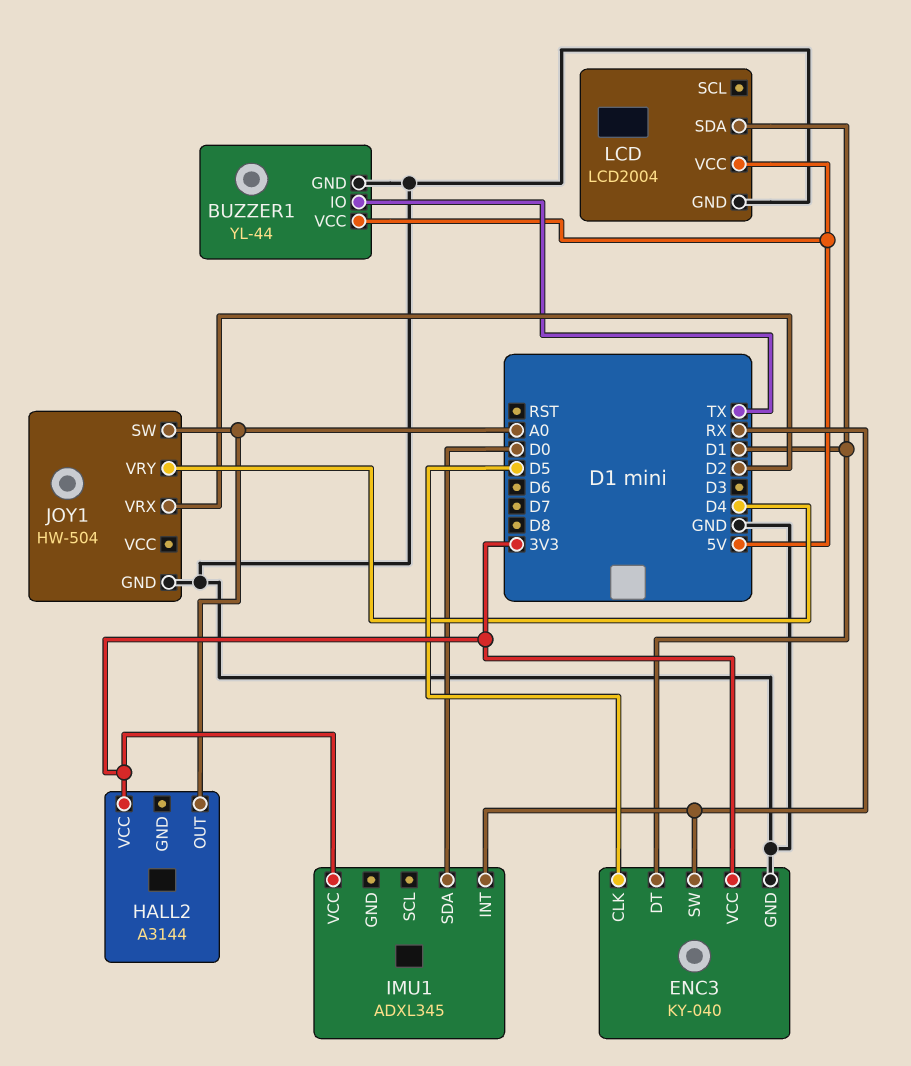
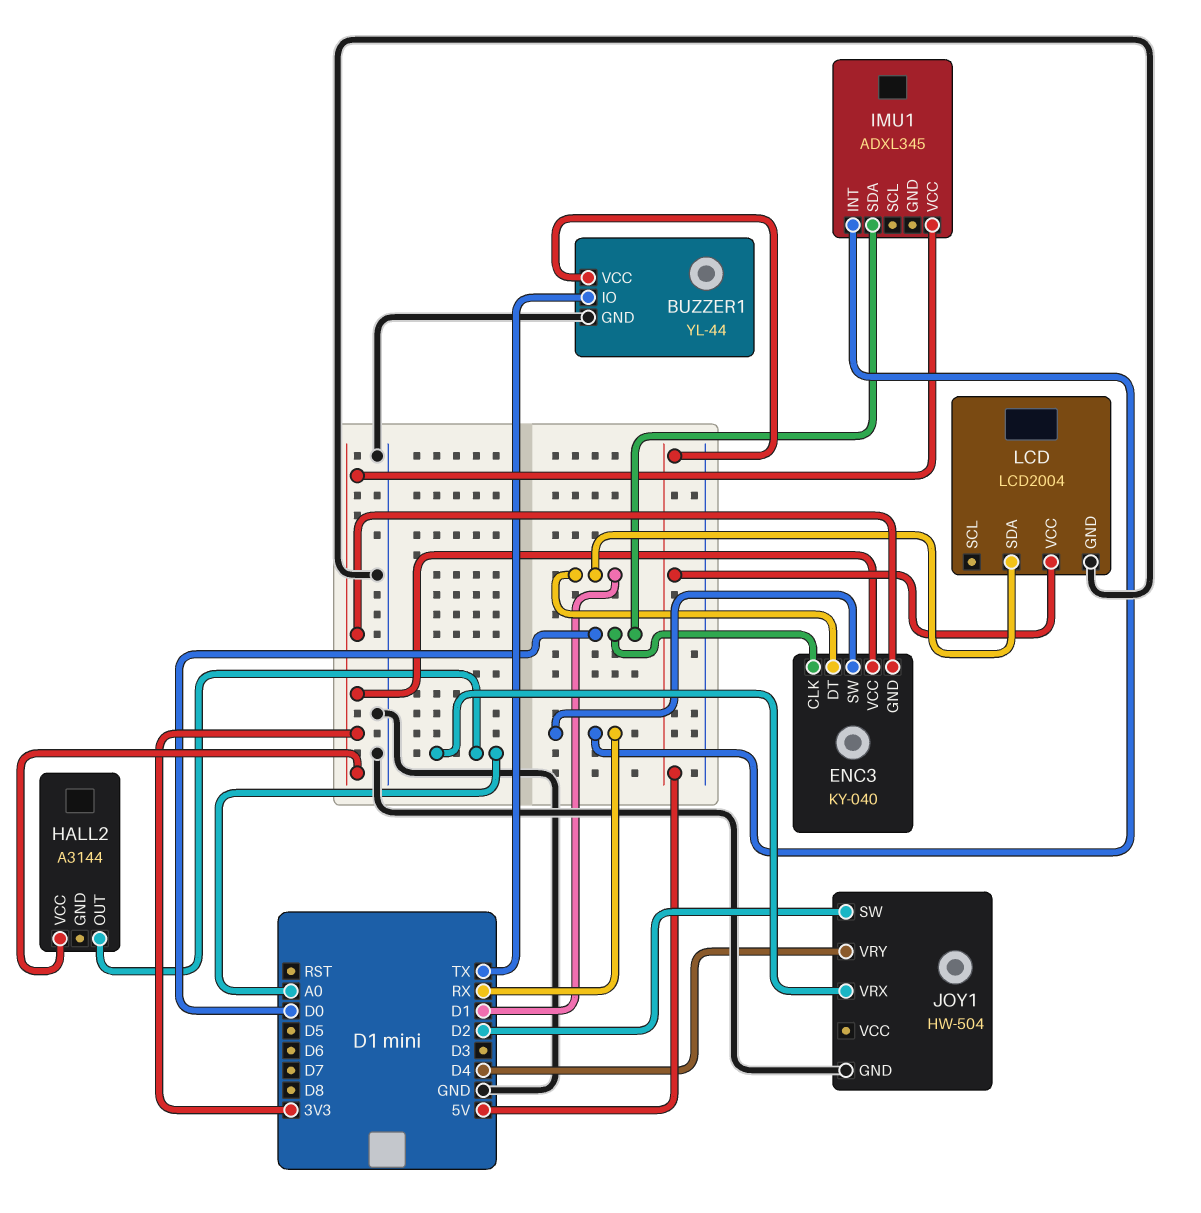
ENC3 pin CLK: D5 -> D0
ENC3 pin GND: GND -> 3V3
JOY1 pin SW: A0 -> D2
JOY1 pin VRX: D2 -> A0

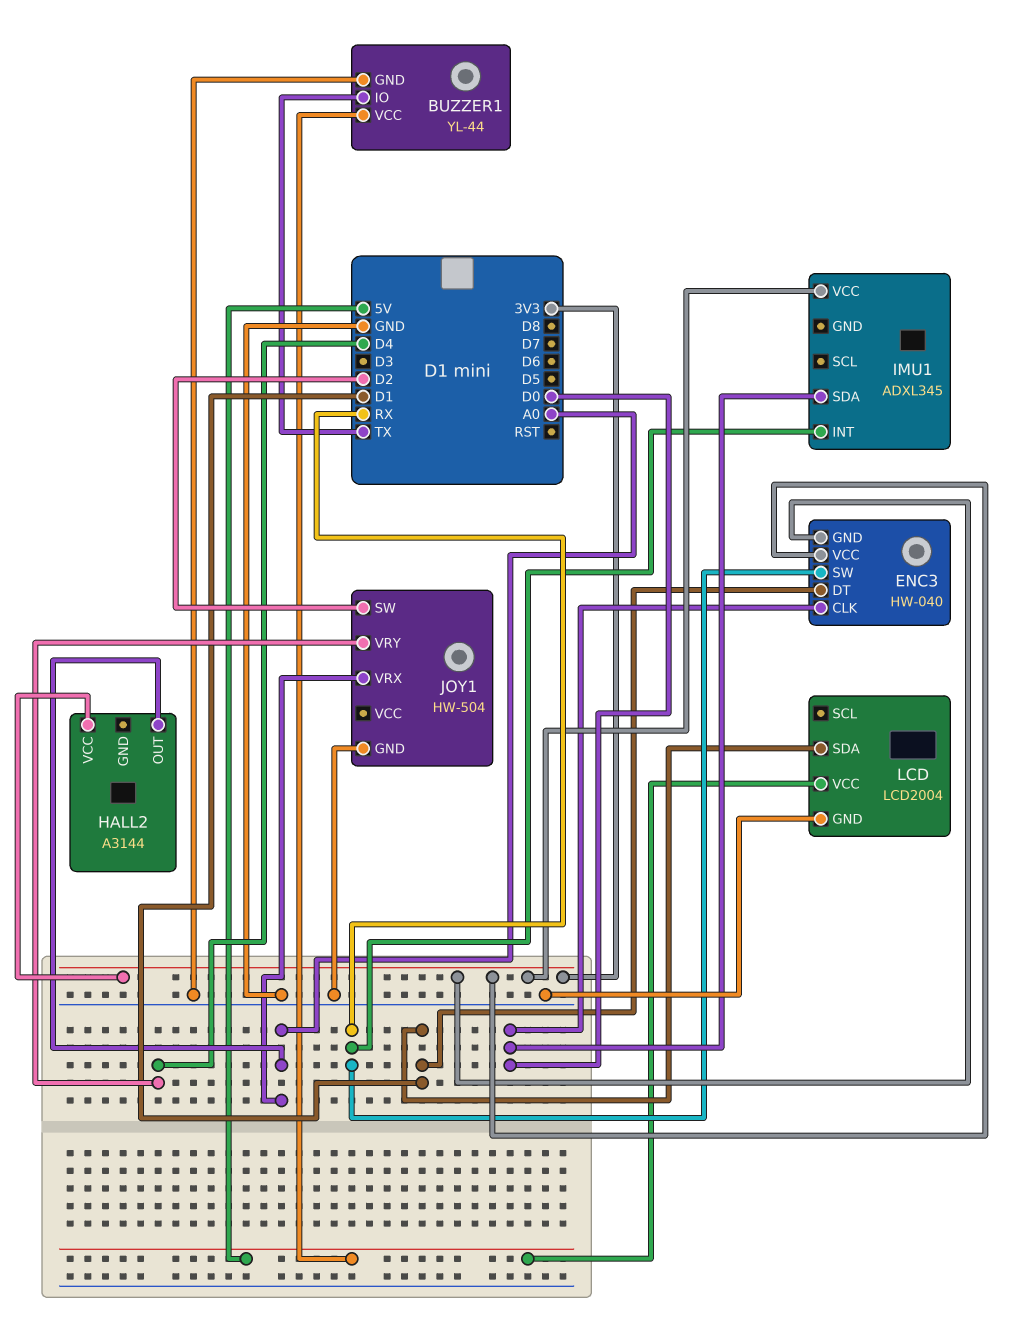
ENC3: KY-040 -> HW-040

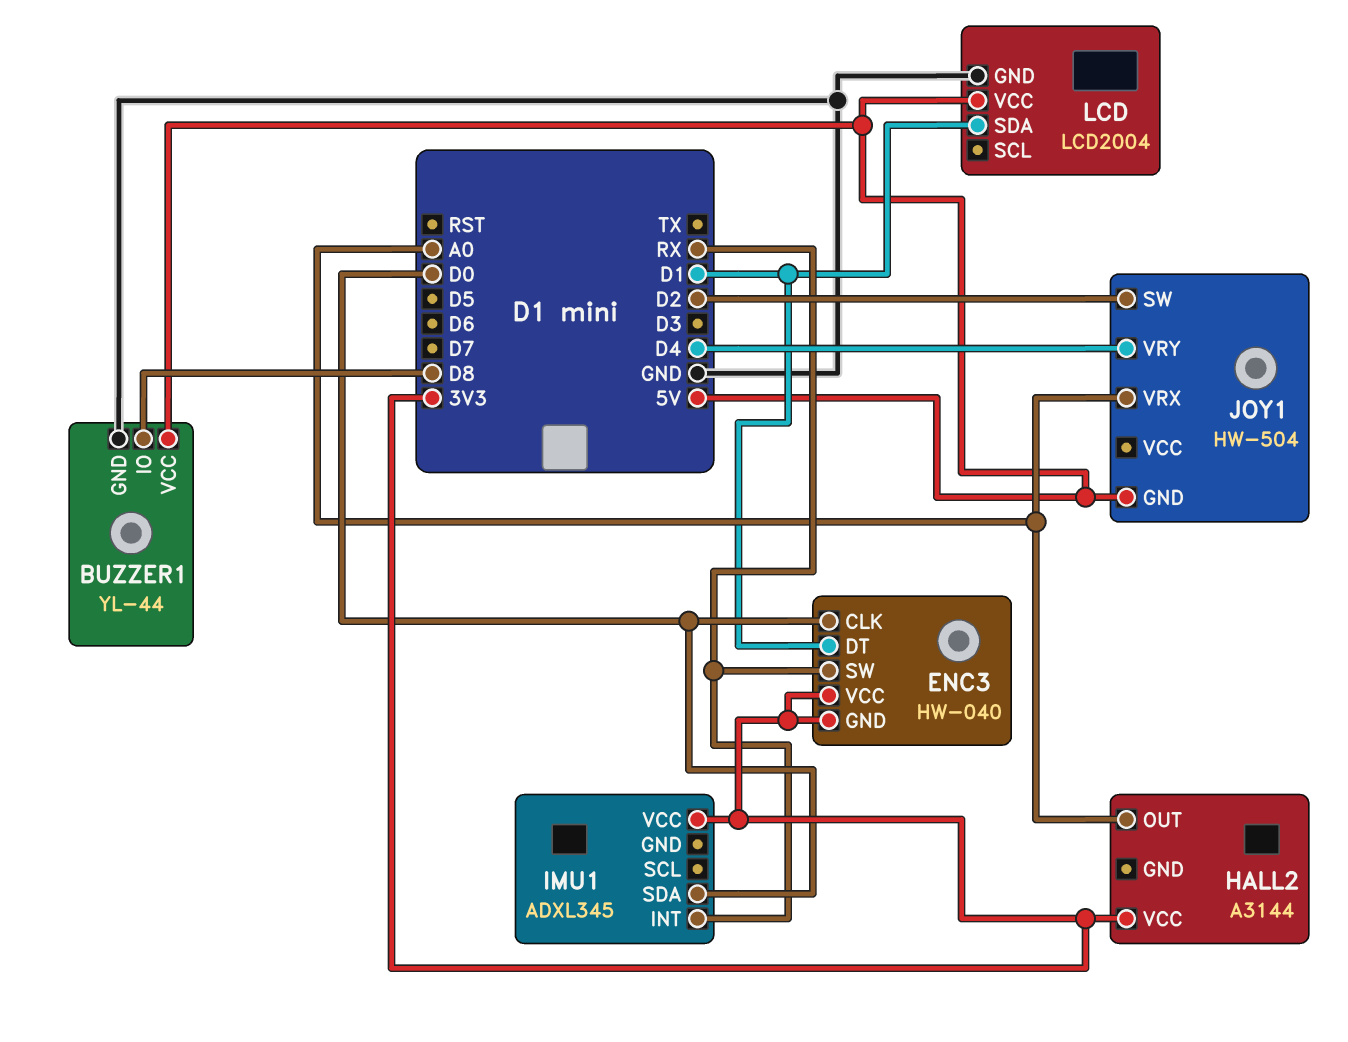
BUZZER1 pin IO: TX -> D8
JOY1 pin GND: GND -> 5V

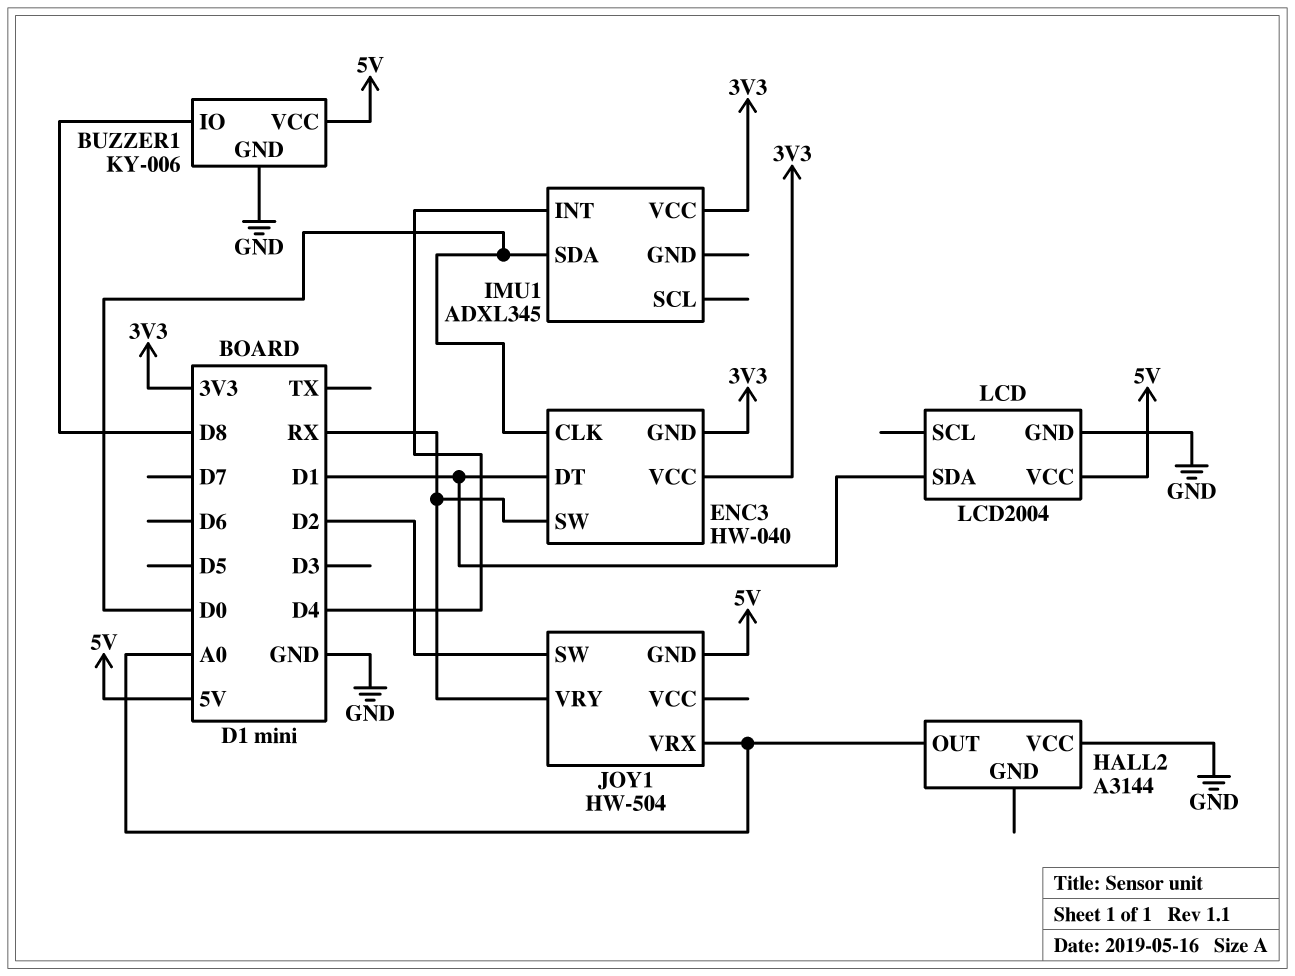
BUZZER1: YL-44 -> KY-006
HALL2 pin VCC: 3V3 -> GND
IMU1 pin INT: RX -> D4
JOY1 pin VRY: D4 -> RX

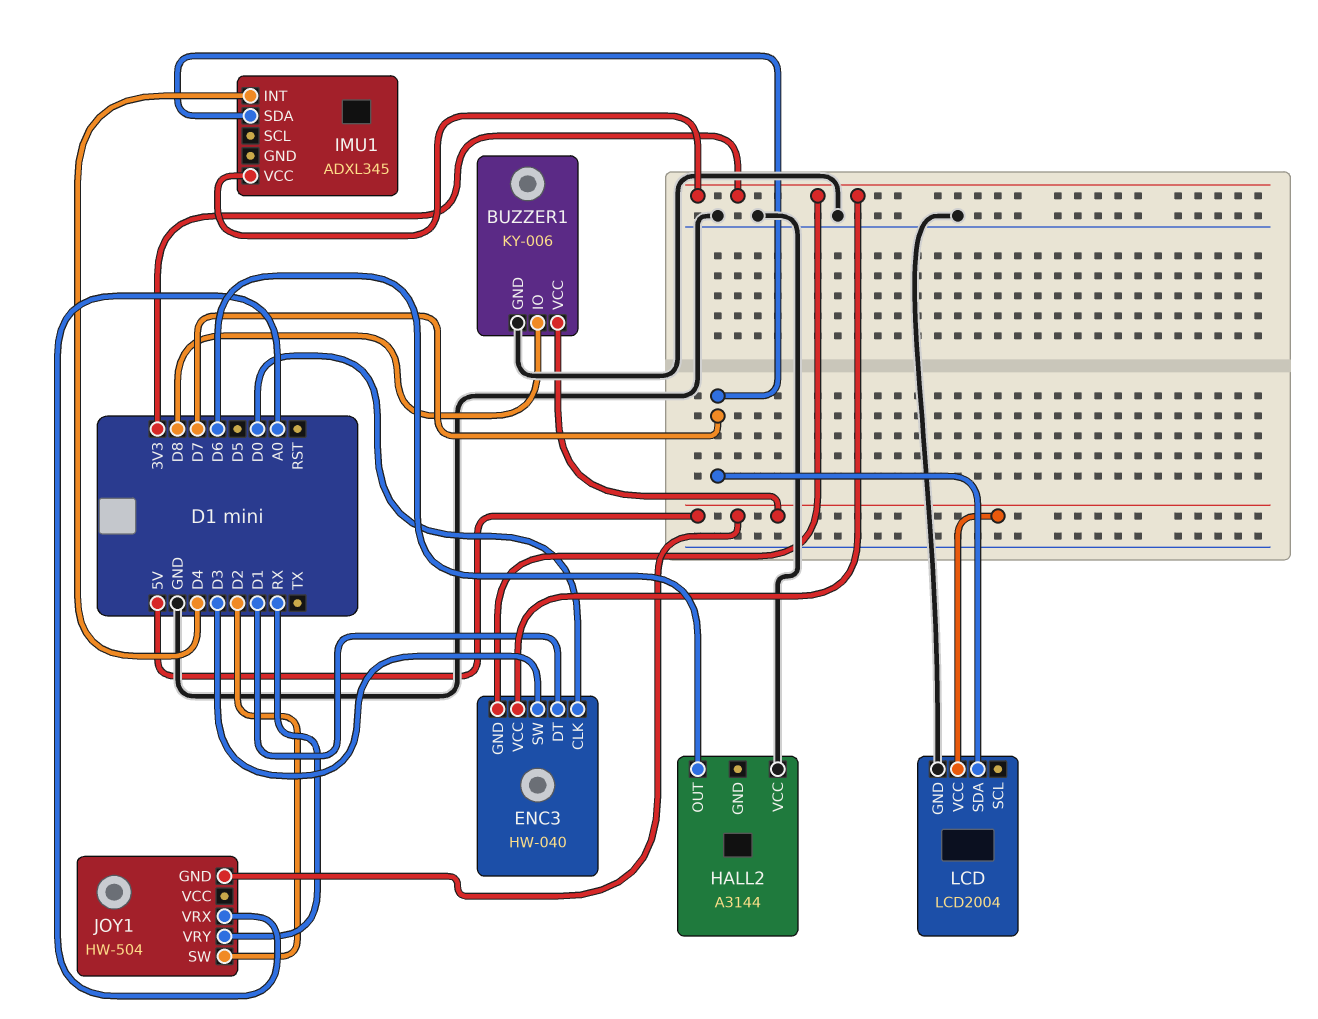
ENC3 pin SW: RX -> D3
HALL2 pin OUT: A0 -> D6
IMU1 pin SDA: D0 -> D7
LCD pin SDA: D1 -> D7

